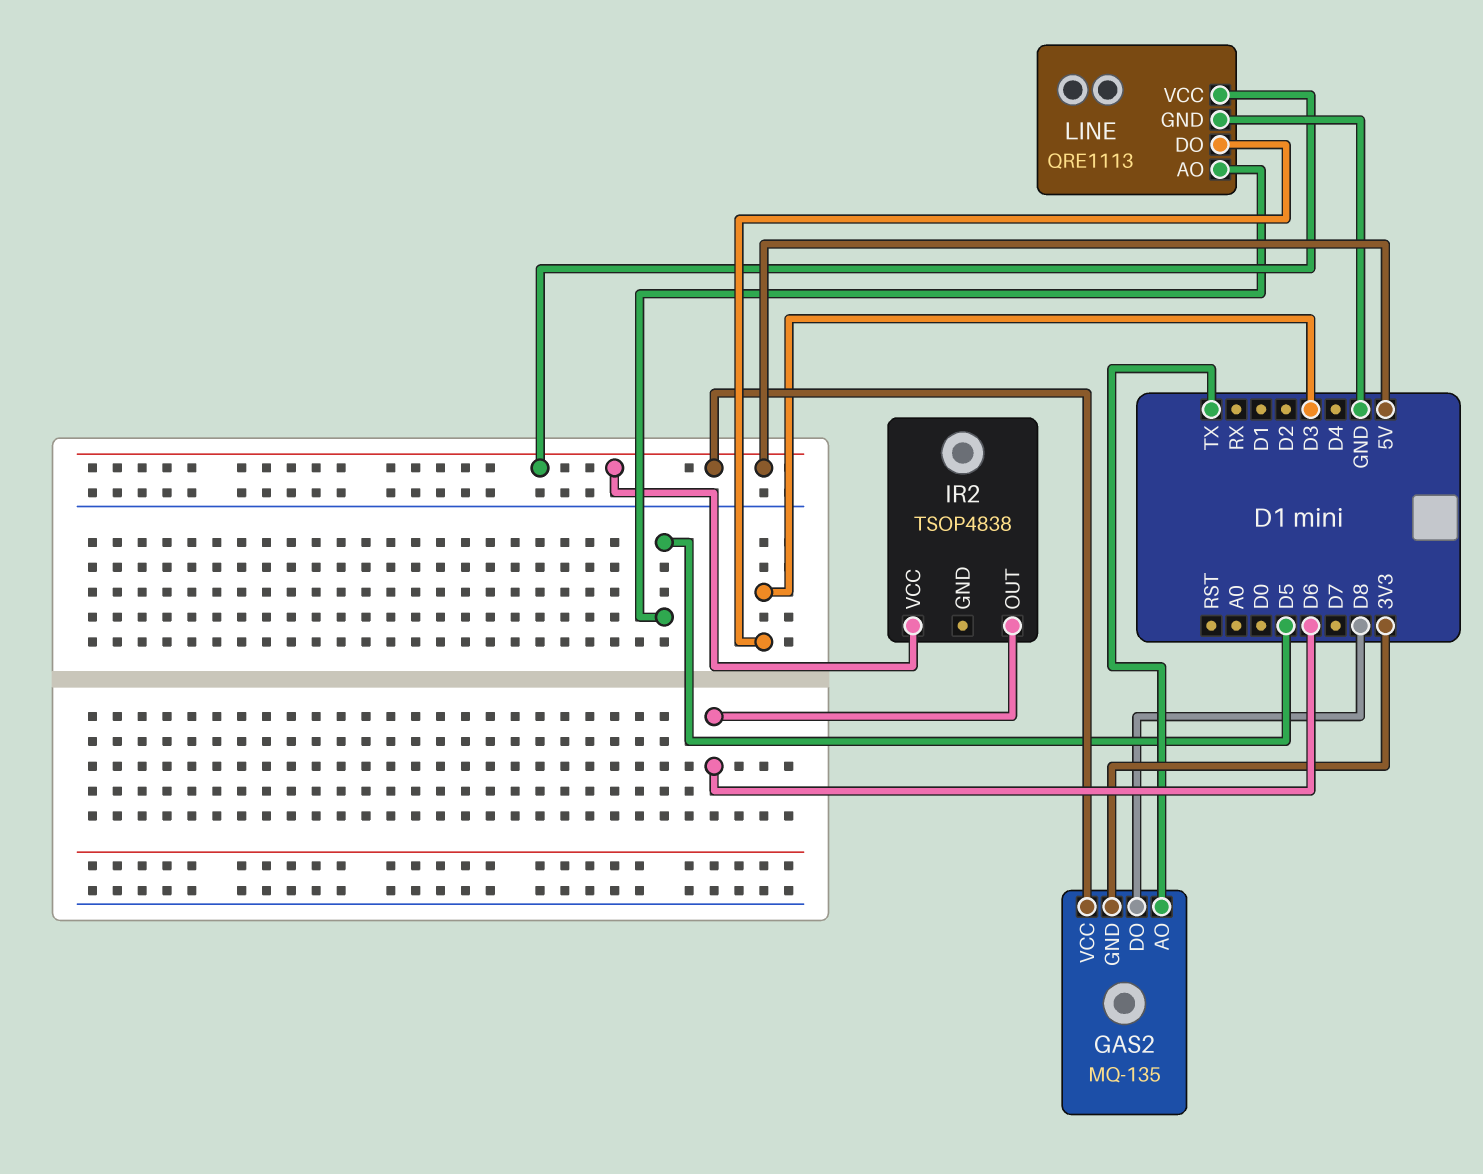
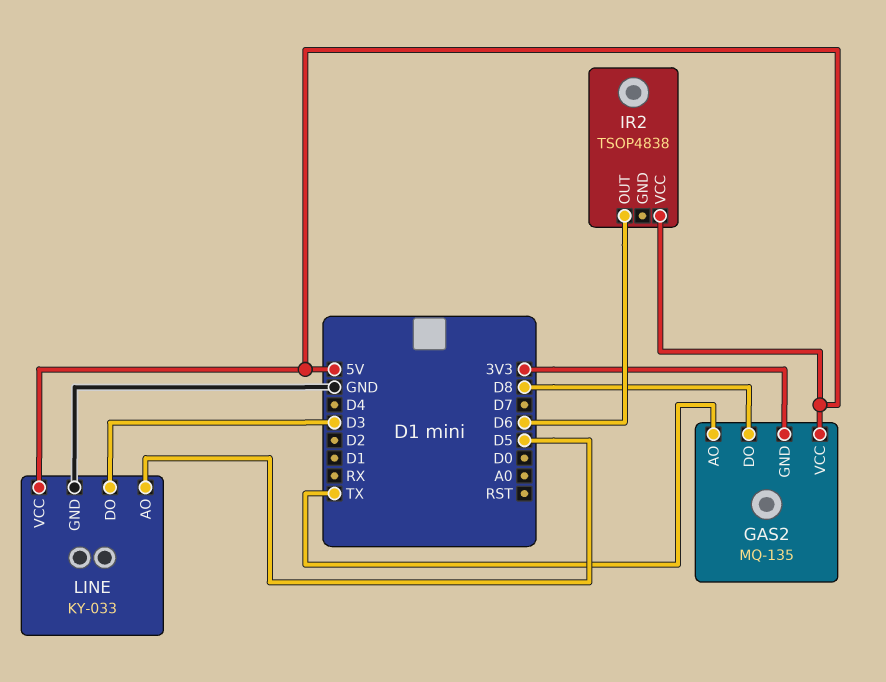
LINE: QRE1113 -> KY-033

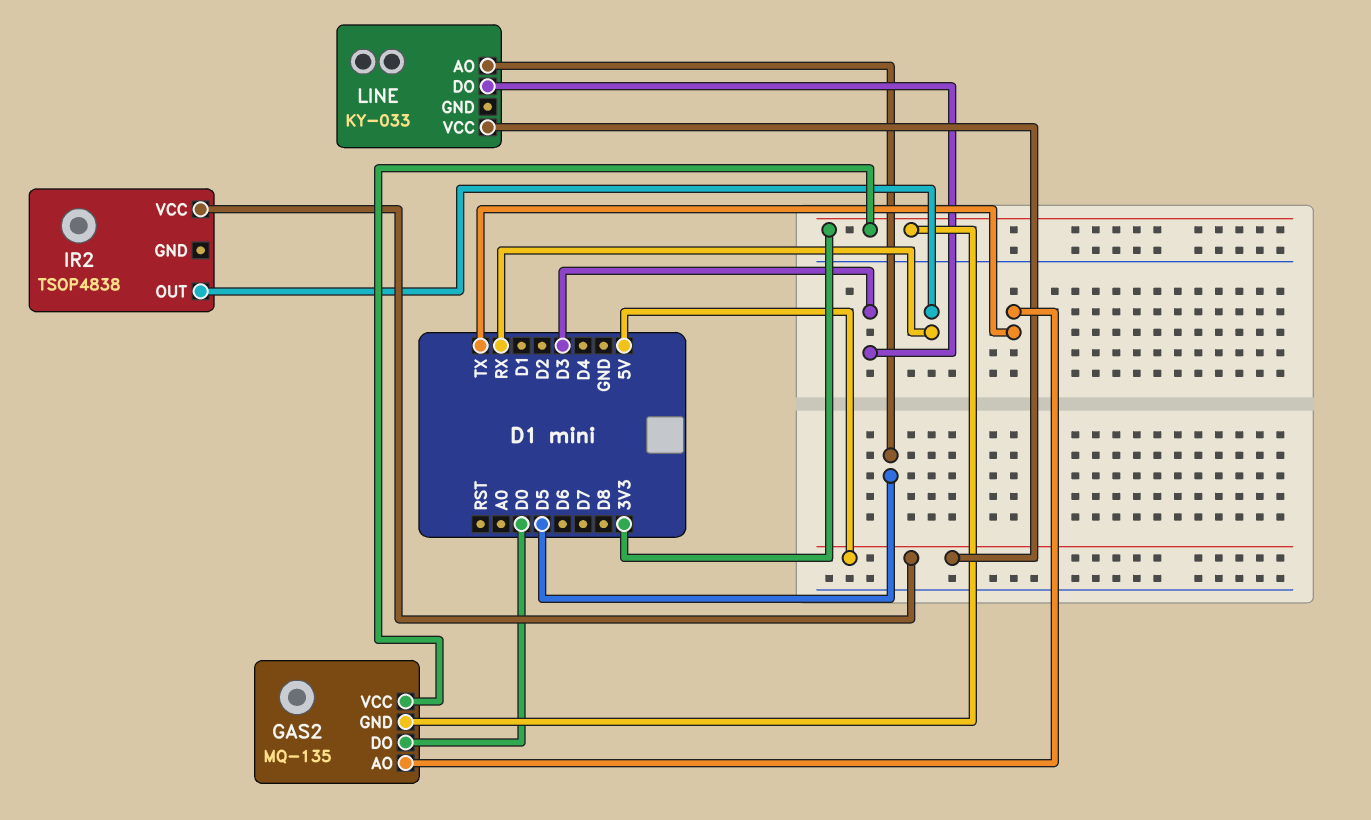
GAS2 pin DO: D8 -> D0
GAS2 pin VCC: 5V -> 3V3
IR2 pin OUT: D6 -> RX
LINE pin GND: GND -> none

